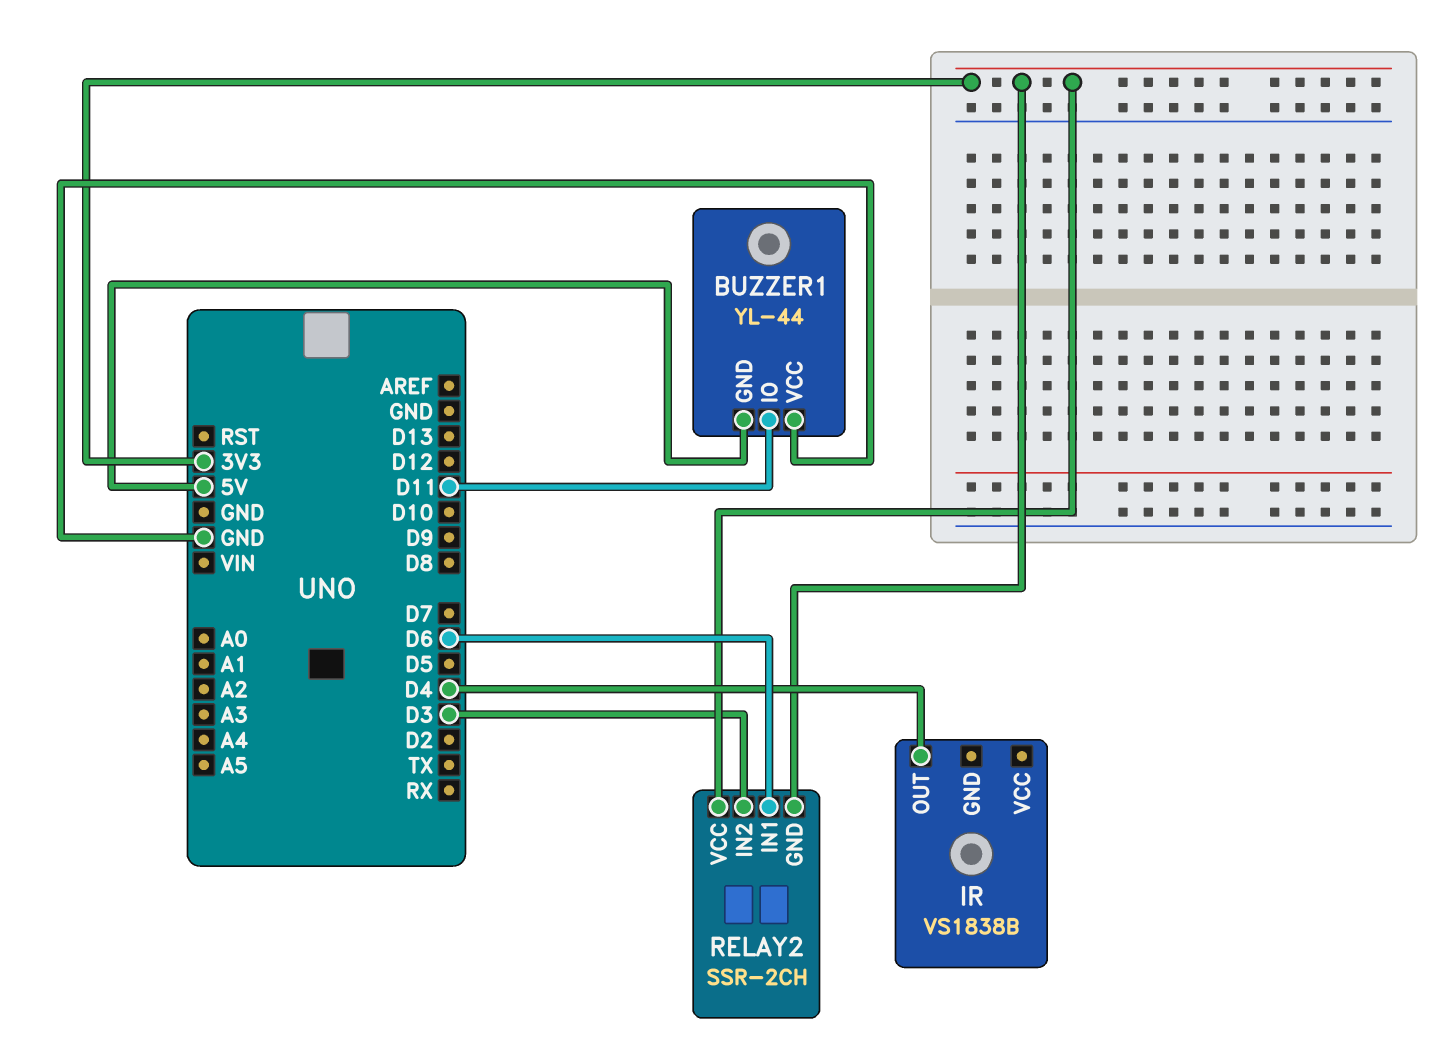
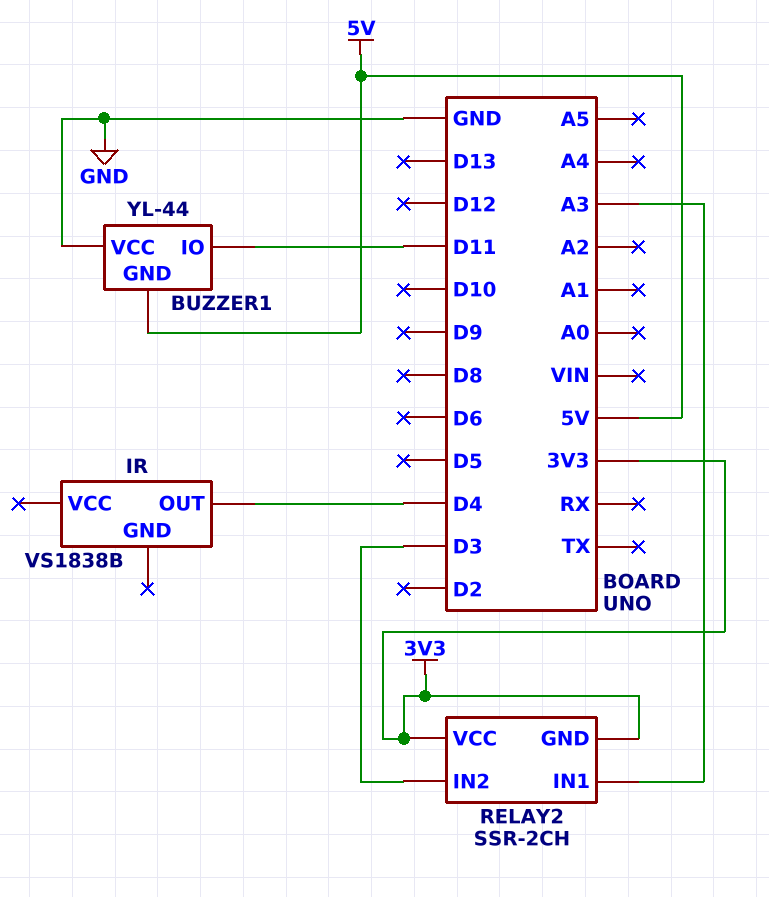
RELAY2 pin IN1: D6 -> A3

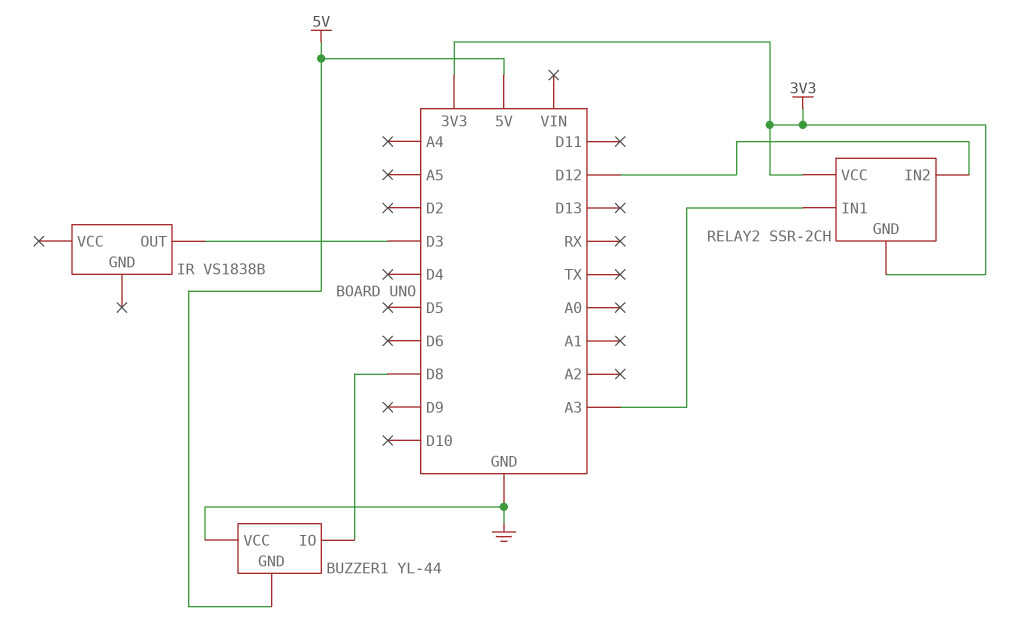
BUZZER1 pin IO: D11 -> D8
IR pin OUT: D4 -> D3
RELAY2 pin IN2: D3 -> D12

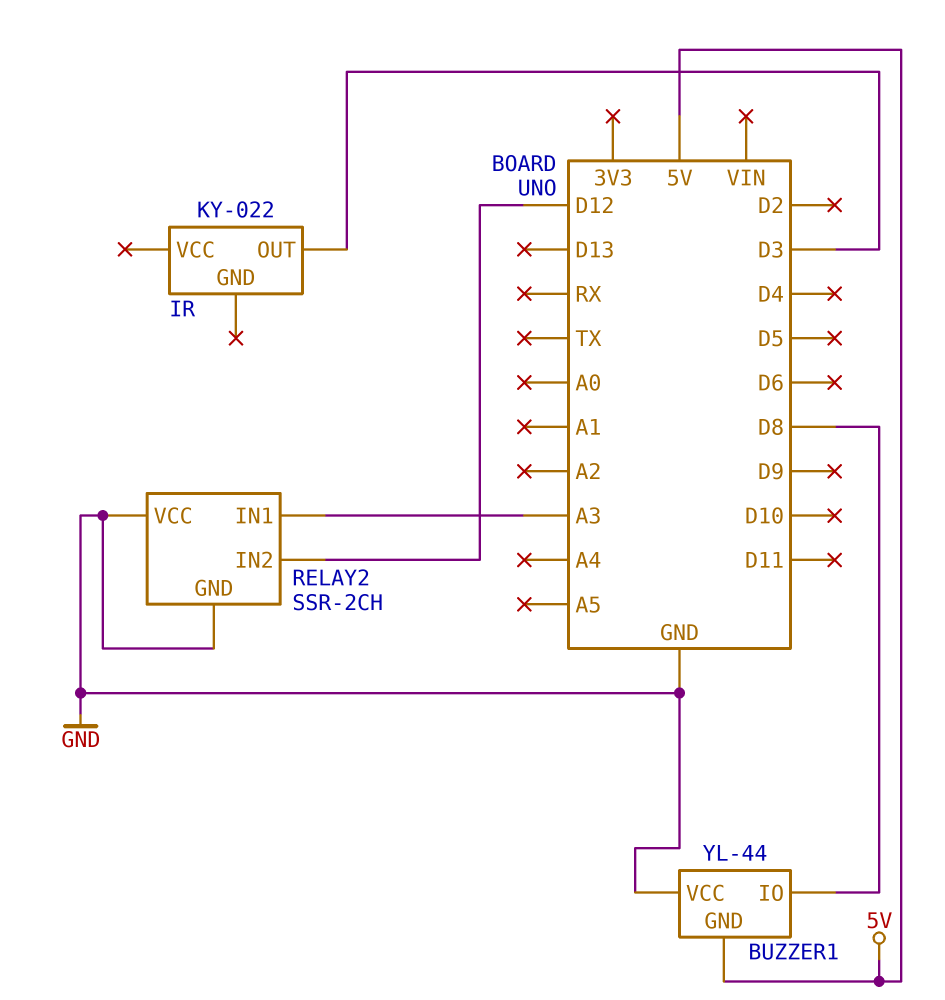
IR: VS1838B -> KY-022
RELAY2 pin GND: 3V3 -> GND
RELAY2 pin VCC: 3V3 -> GND

